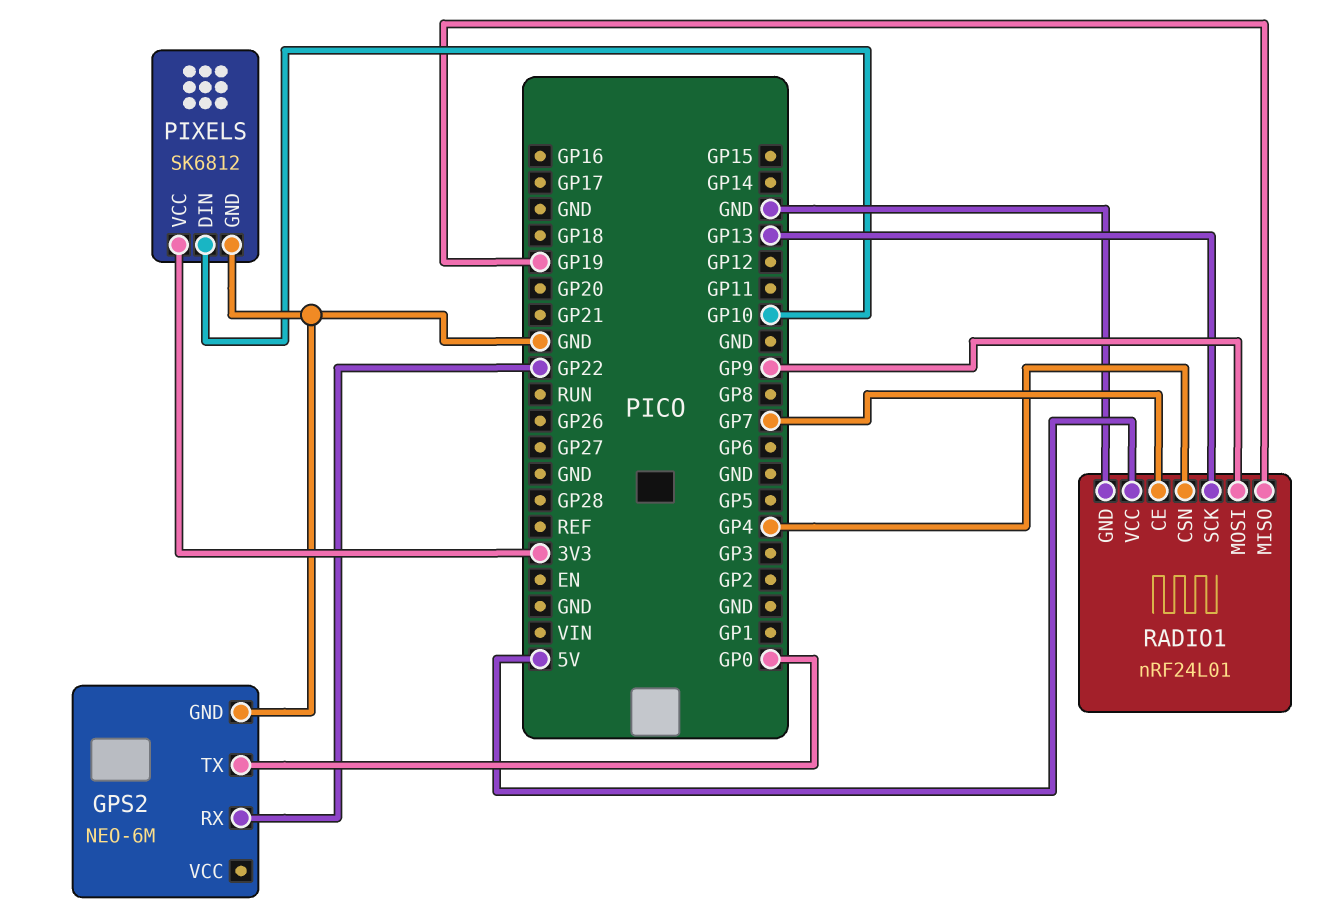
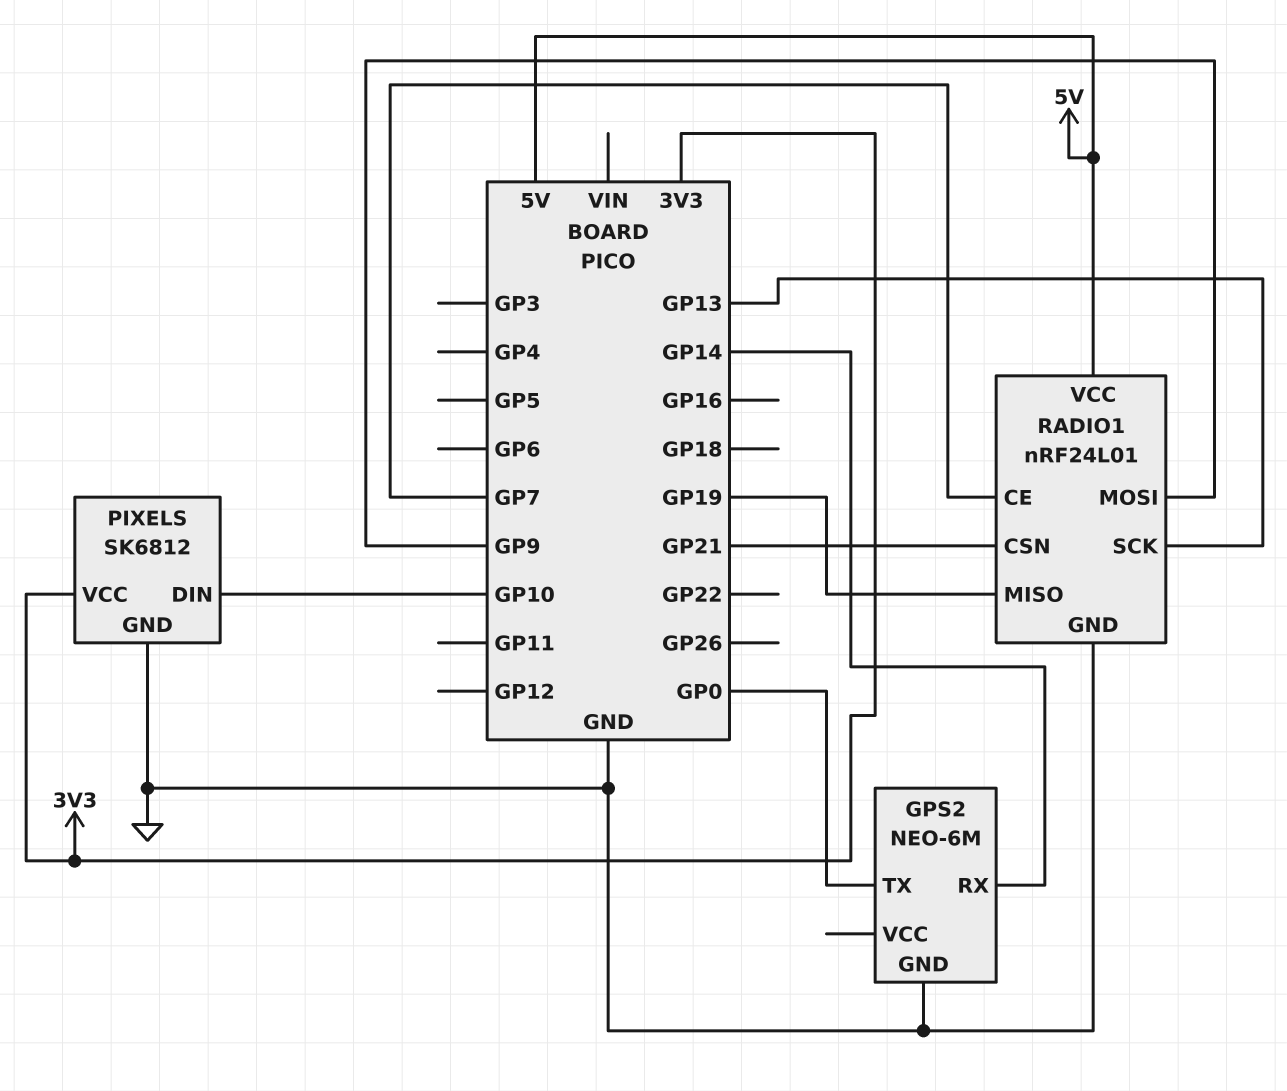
GPS2 pin RX: GP22 -> GP14
RADIO1 pin CSN: GP4 -> GP21

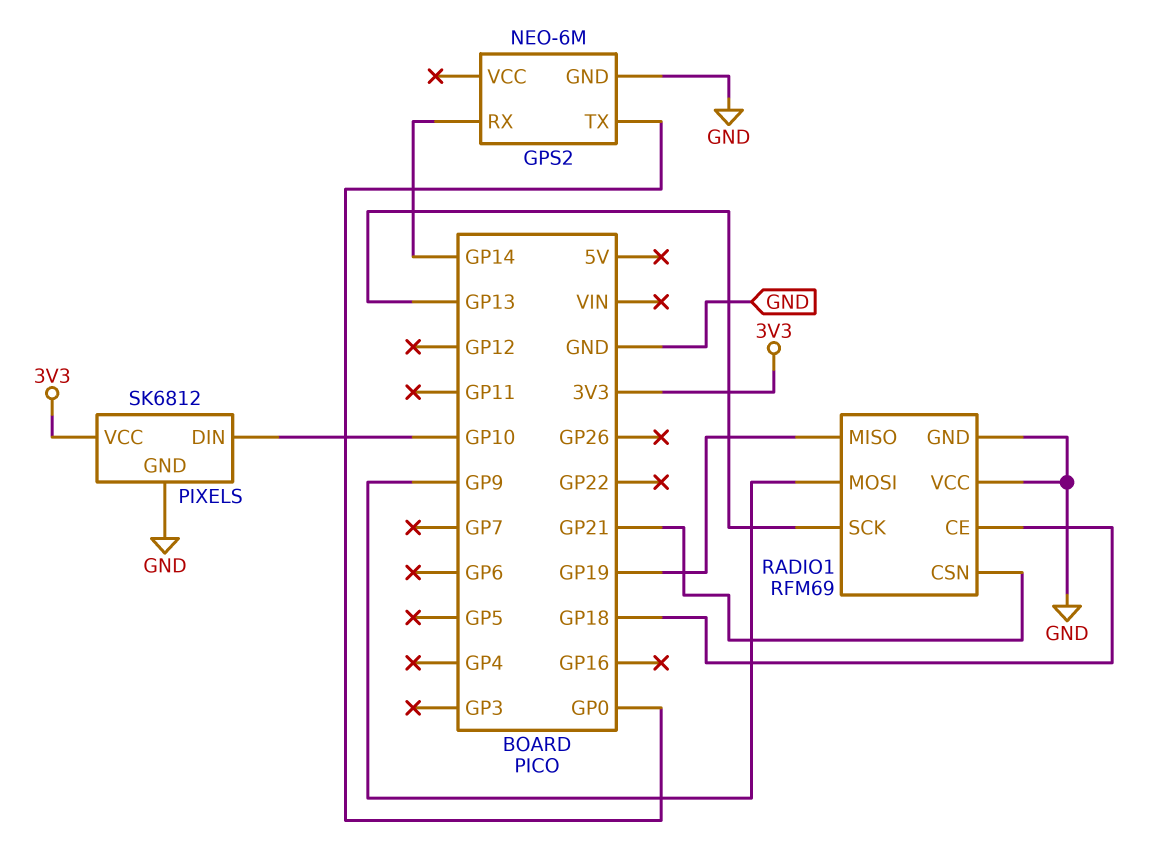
RADIO1: nRF24L01 -> RFM69
RADIO1 pin CE: GP7 -> GP18
RADIO1 pin VCC: 5V -> GND

